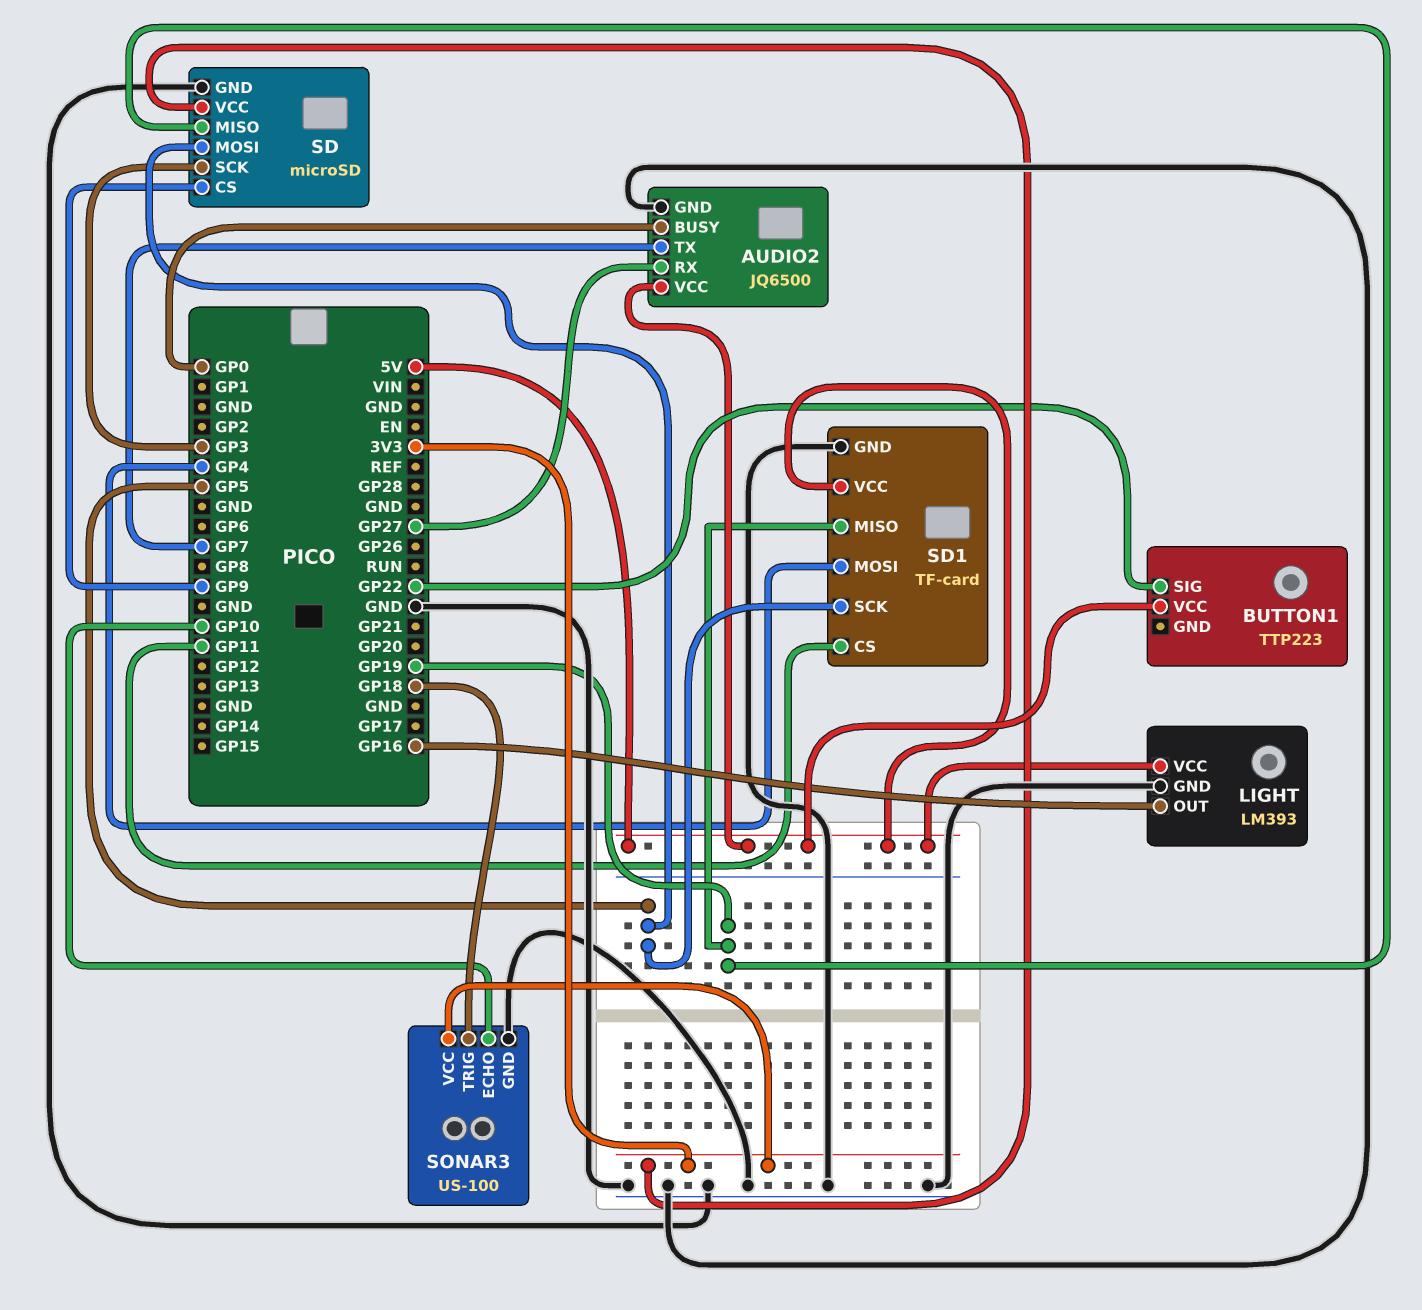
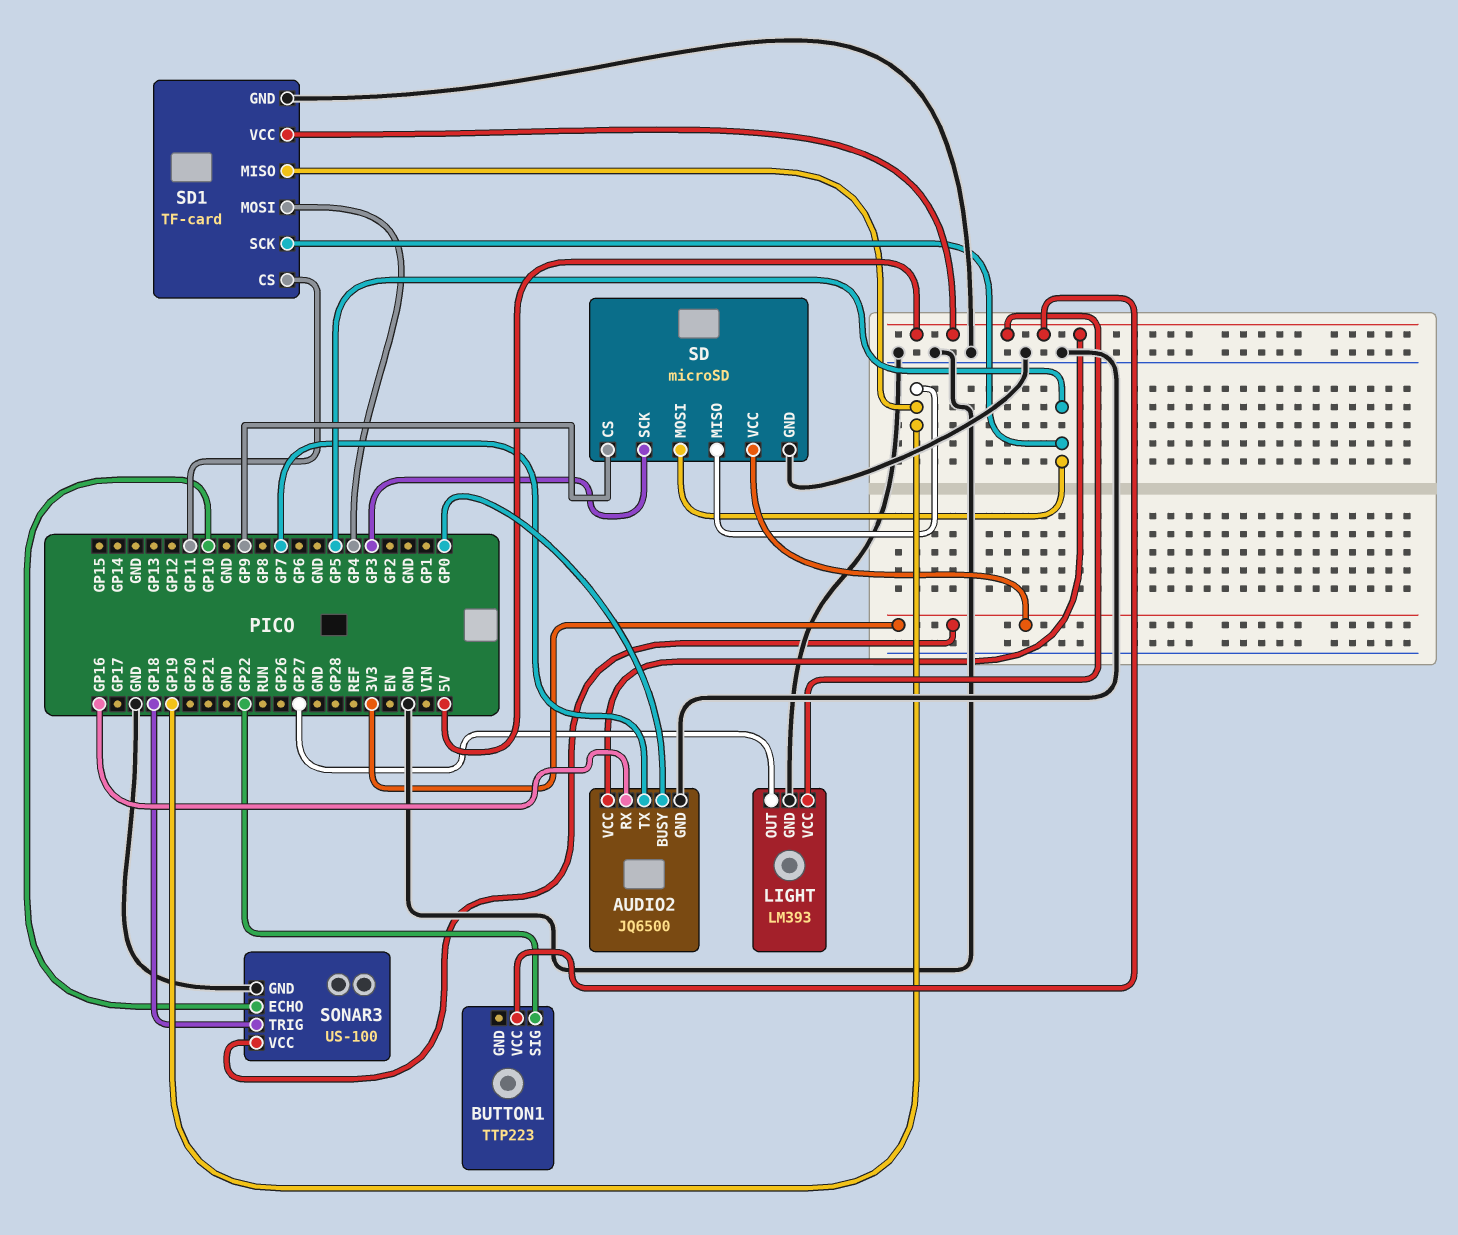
AUDIO2 pin RX: GP27 -> GP16
LIGHT pin OUT: GP16 -> GP27

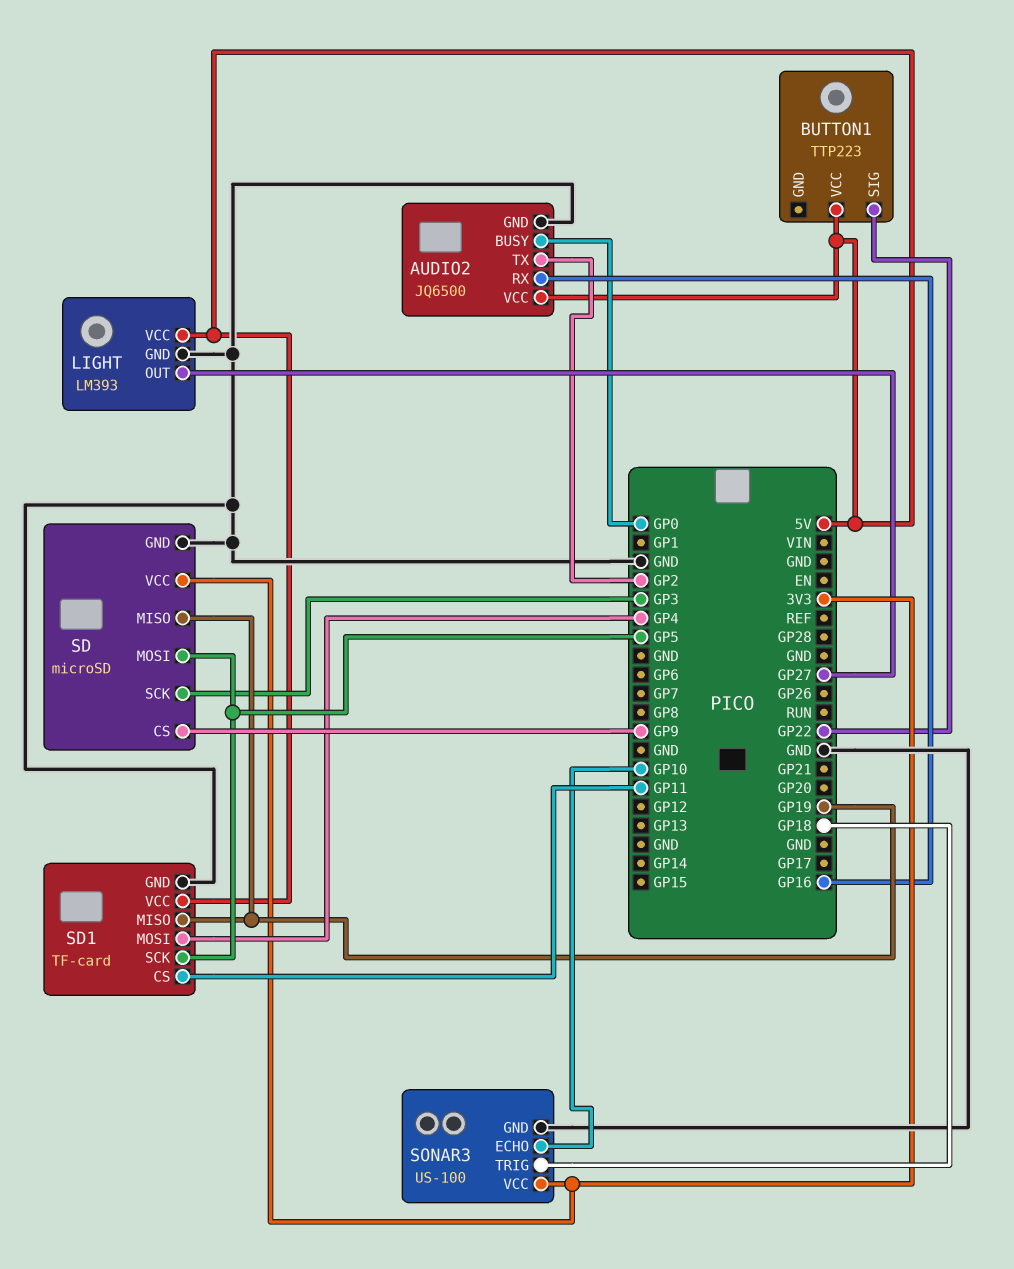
AUDIO2 pin TX: GP7 -> GP2

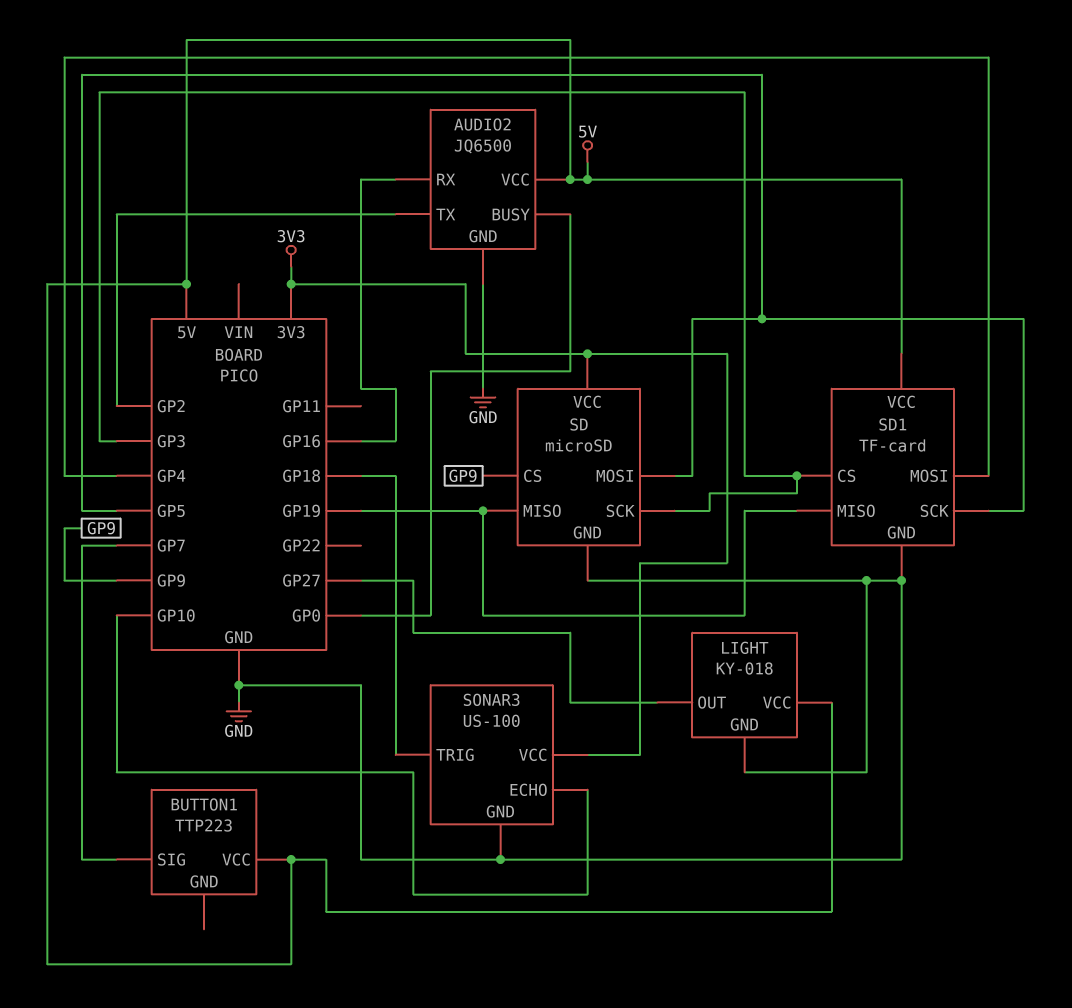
BUTTON1 pin SIG: GP22 -> GP7
LIGHT: LM393 -> KY-018
SD1 pin CS: GP11 -> GP3

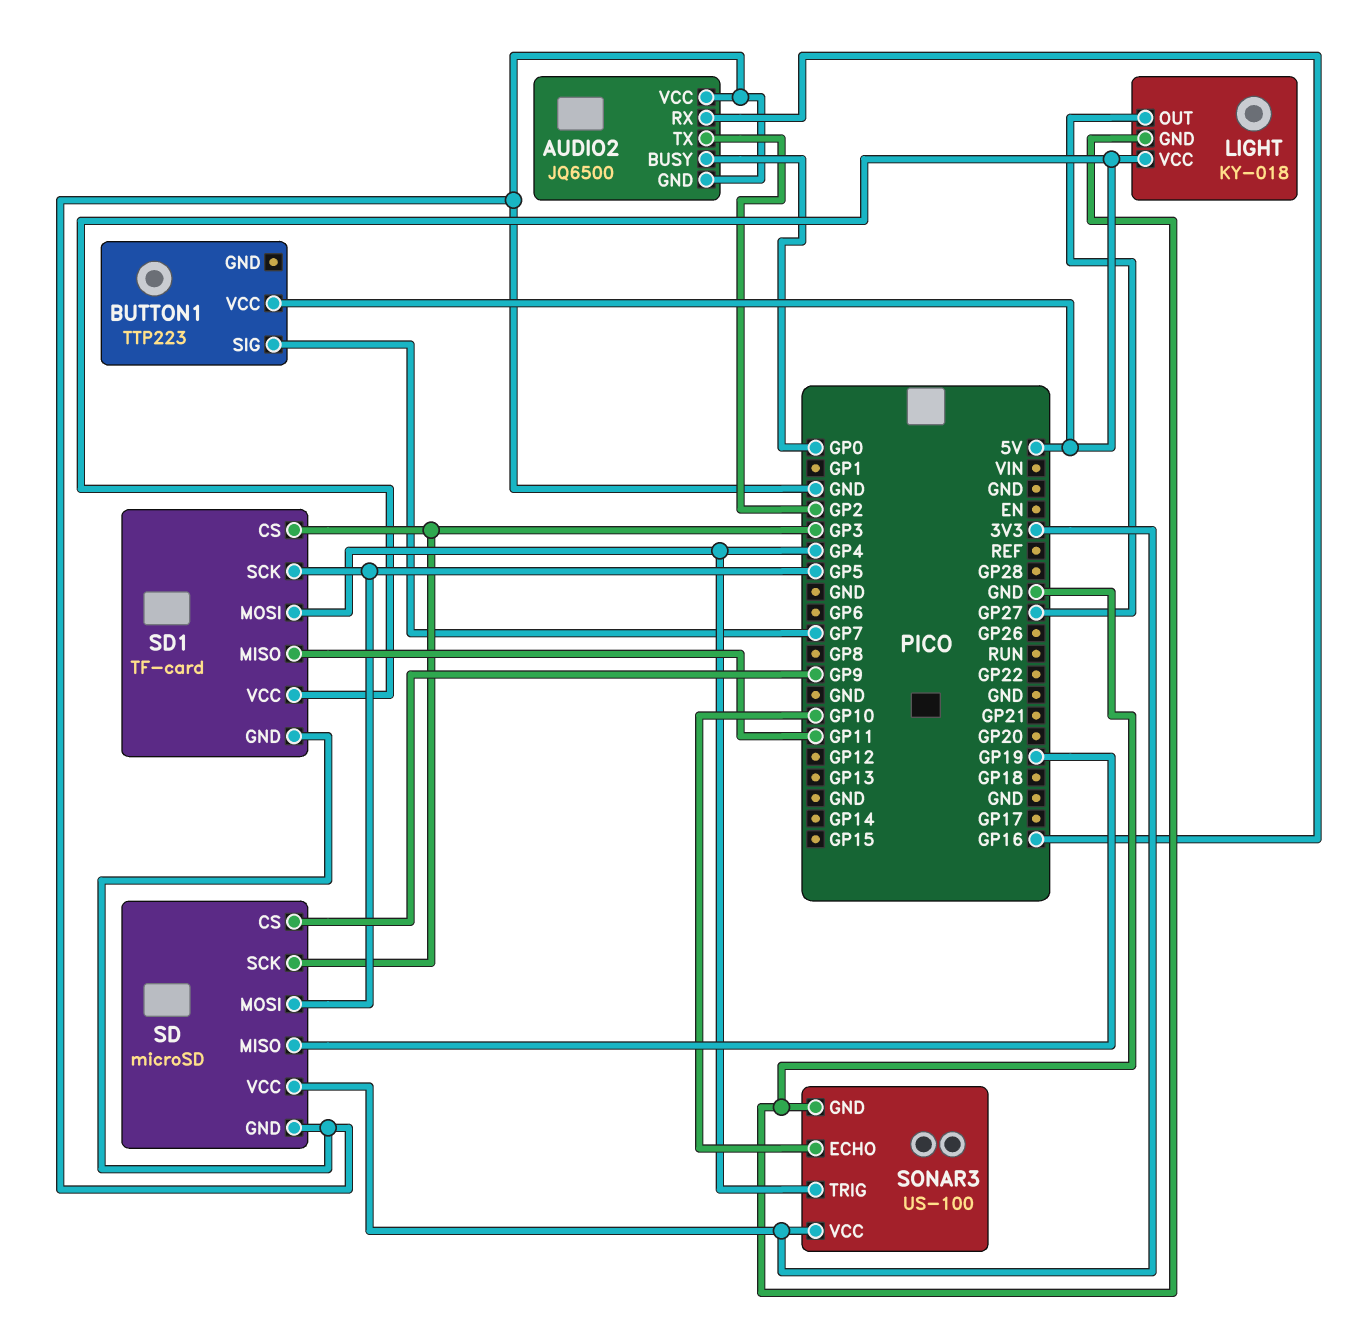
AUDIO2 pin VCC: 5V -> GND
SD1 pin MISO: GP19 -> GP11
SONAR3 pin TRIG: GP18 -> GP4

